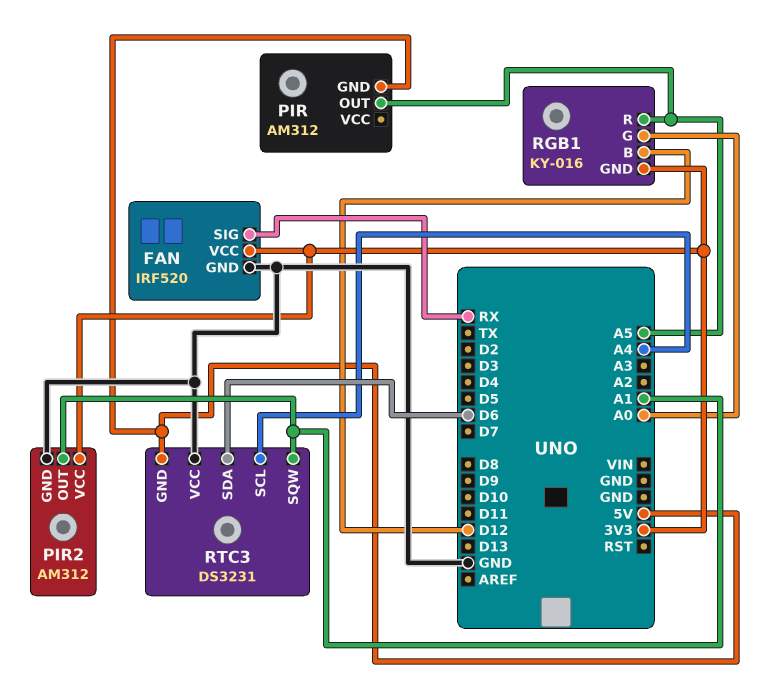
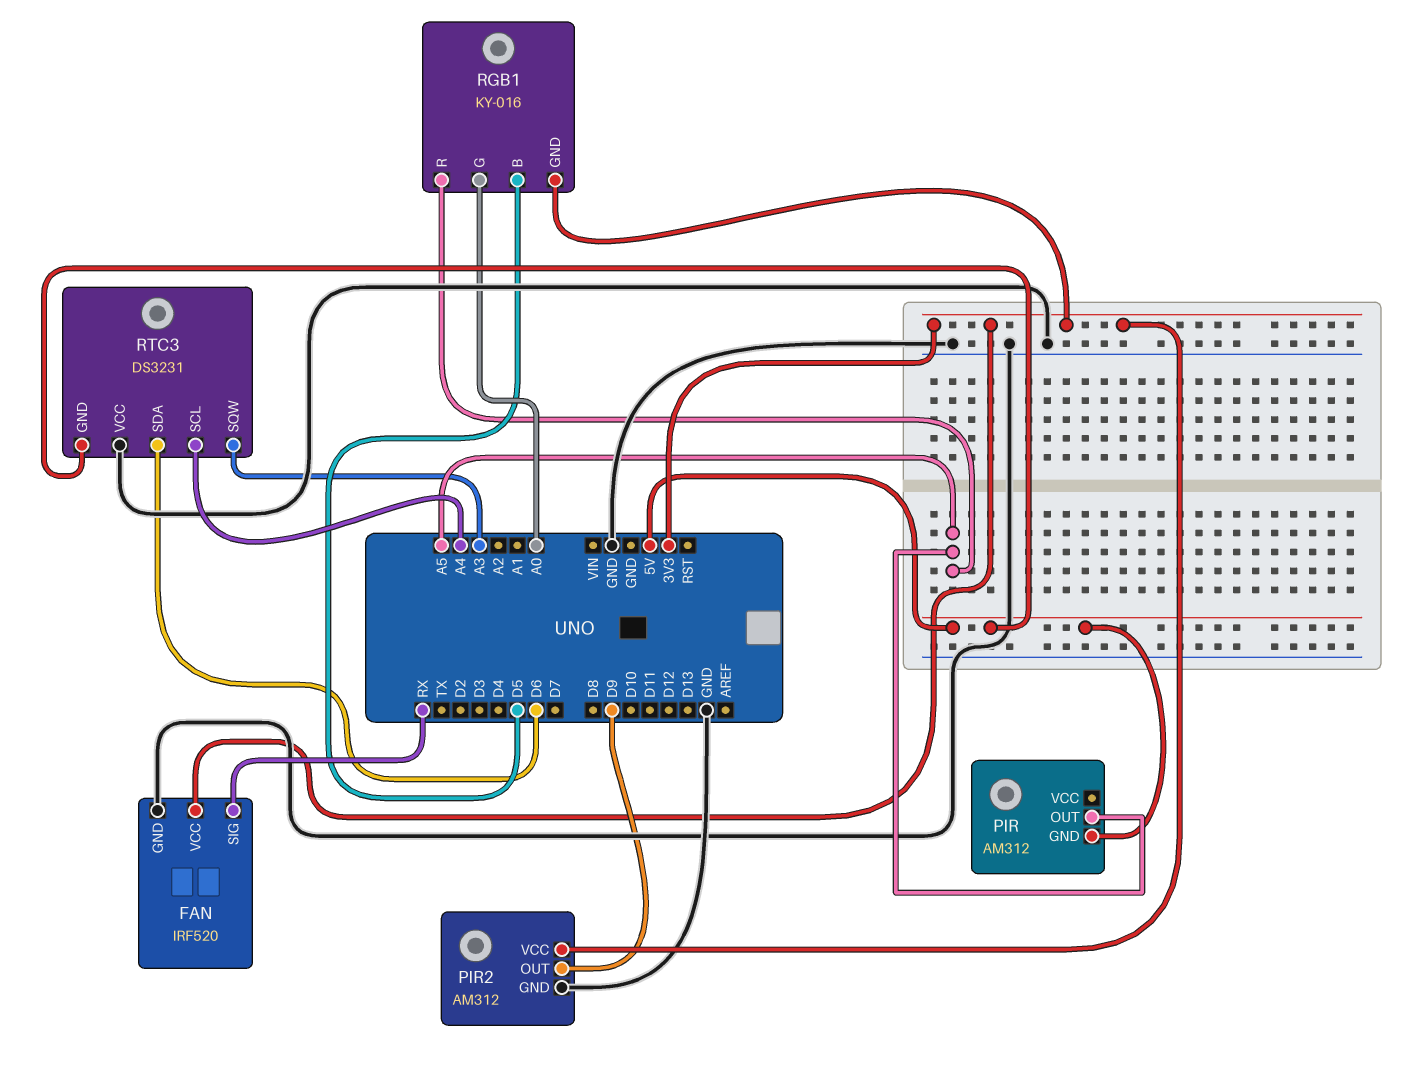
PIR2 pin OUT: A1 -> D9
RGB1 pin B: D12 -> D5
RTC3 pin SQW: A1 -> A3

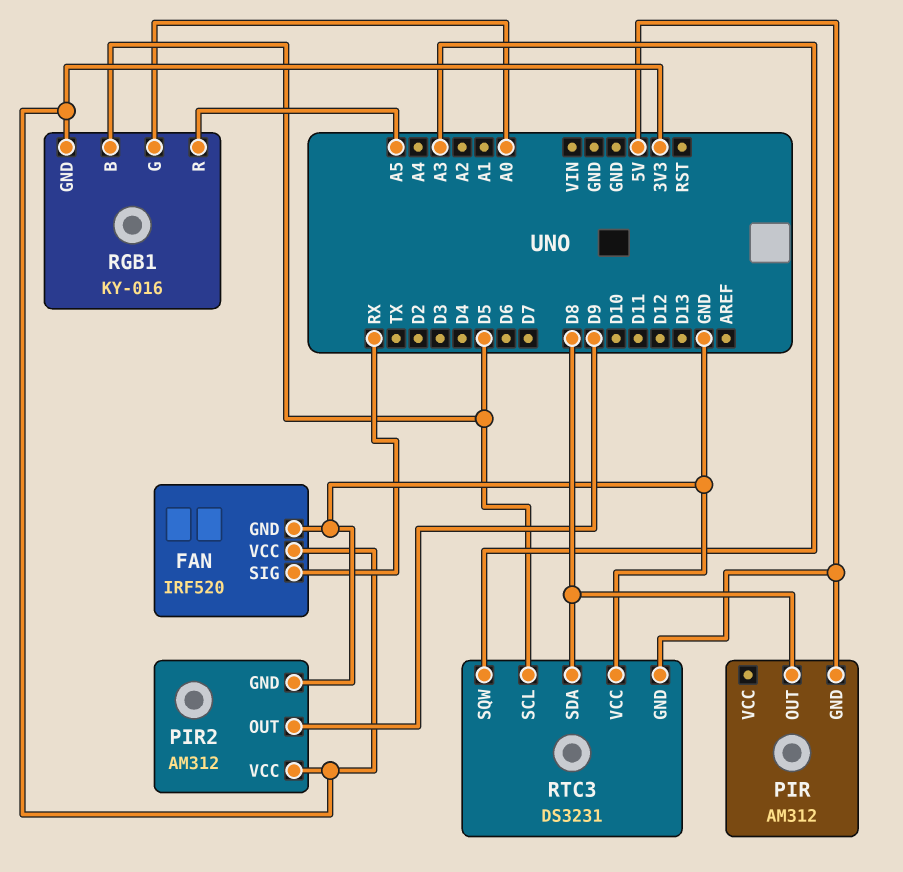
PIR pin OUT: A5 -> D8
RTC3 pin SCL: A4 -> D5
RTC3 pin SDA: D6 -> D8

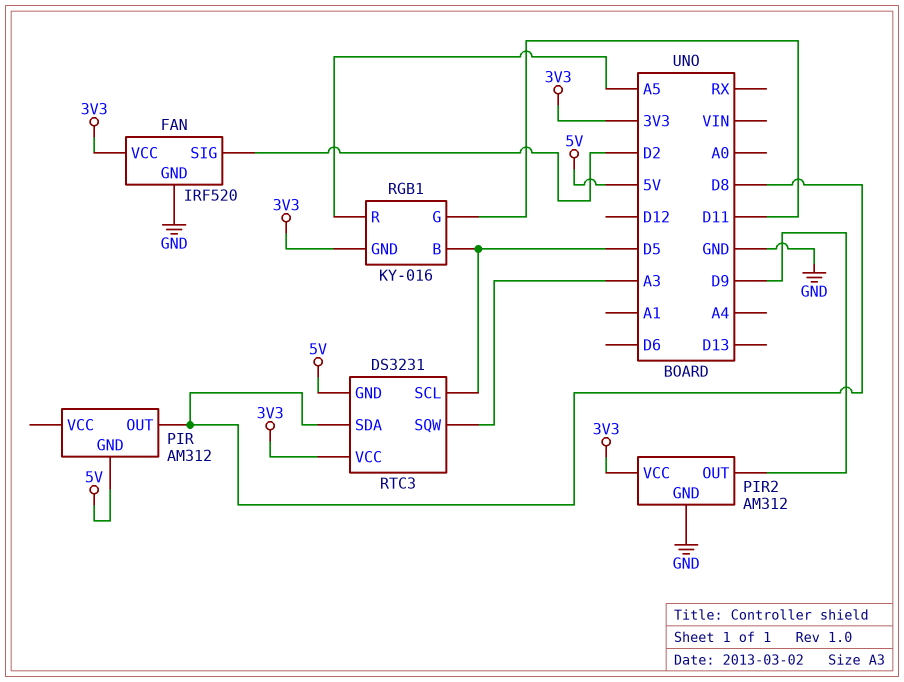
FAN pin SIG: RX -> D2
RGB1 pin G: A0 -> D11
RTC3 pin VCC: GND -> 3V3

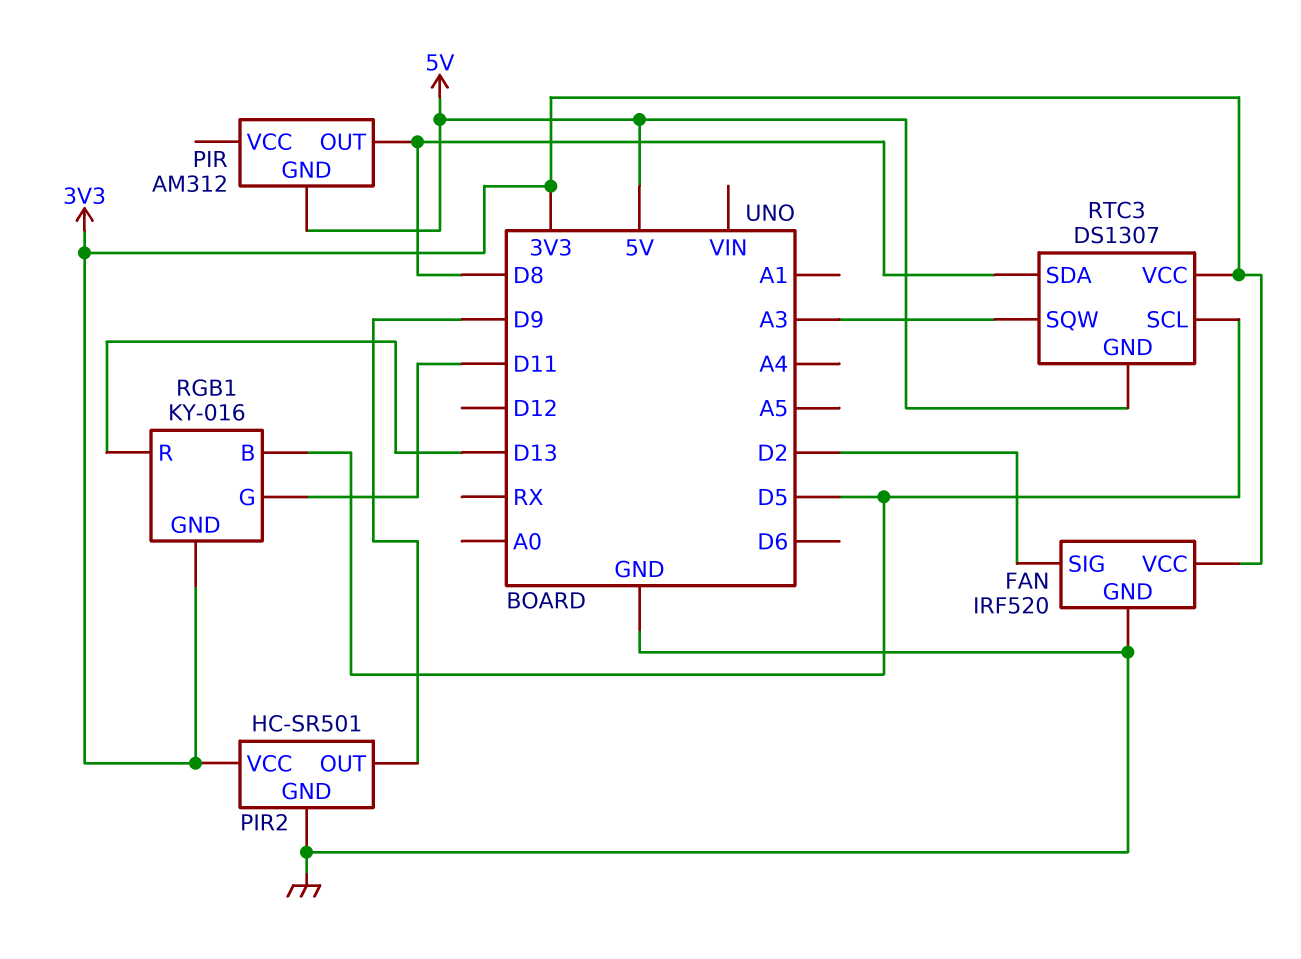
PIR2: AM312 -> HC-SR501
RGB1 pin R: A5 -> D13
RTC3: DS3231 -> DS1307

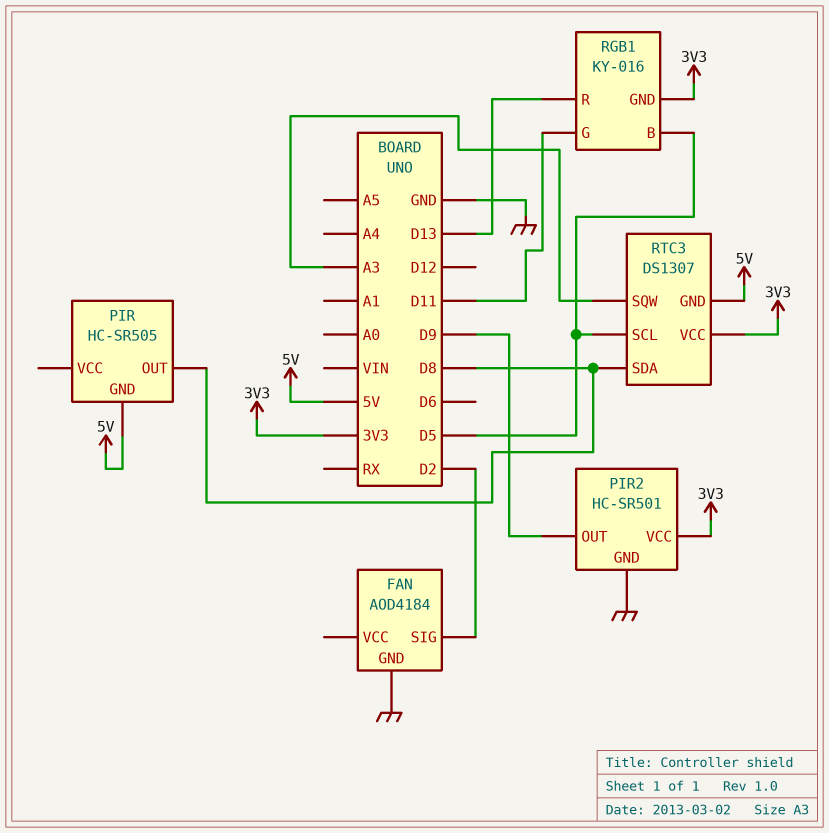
FAN: IRF520 -> AOD4184
FAN pin VCC: 3V3 -> none
PIR: AM312 -> HC-SR505

